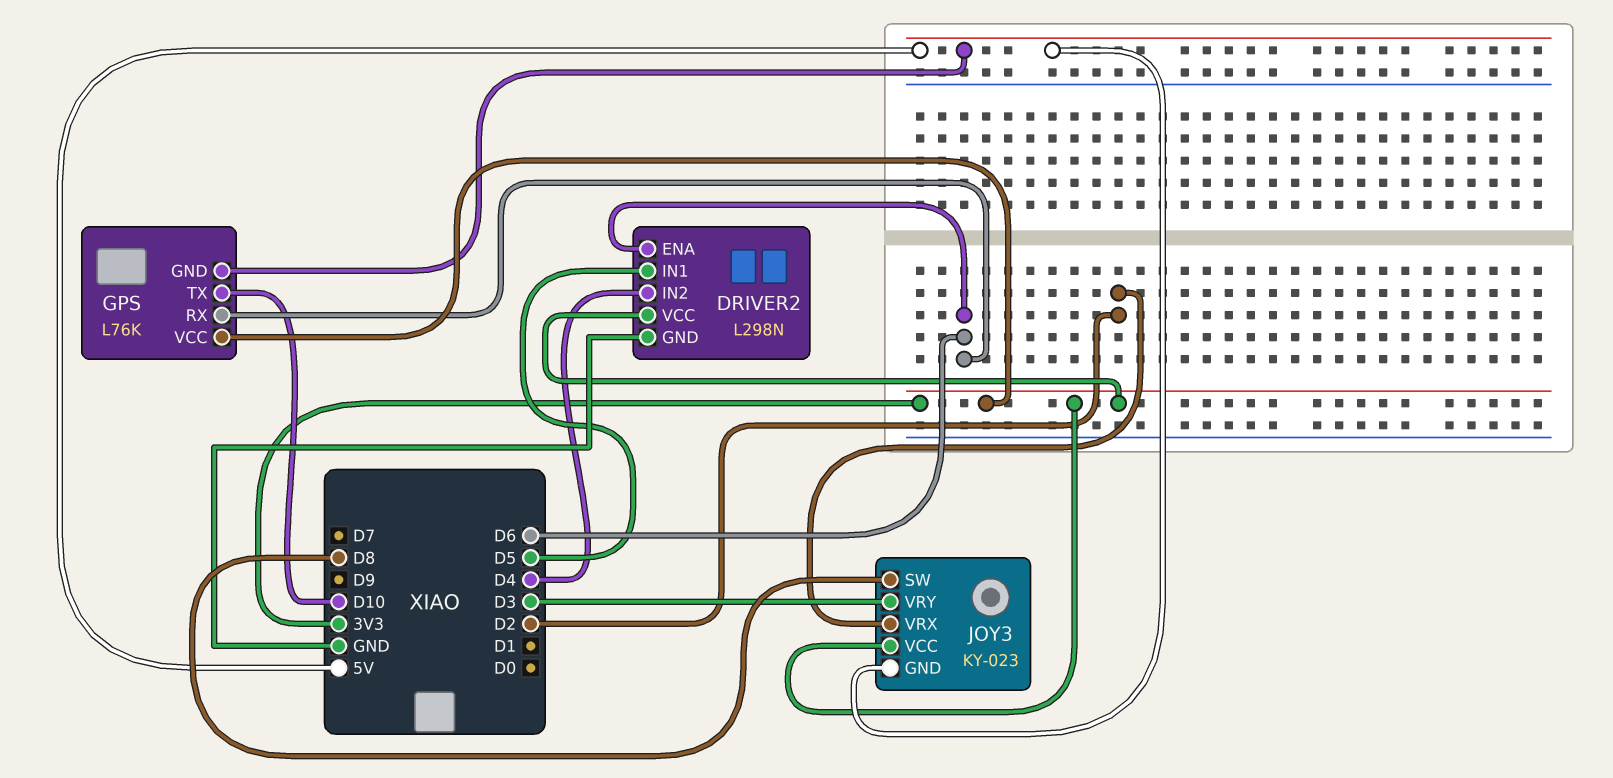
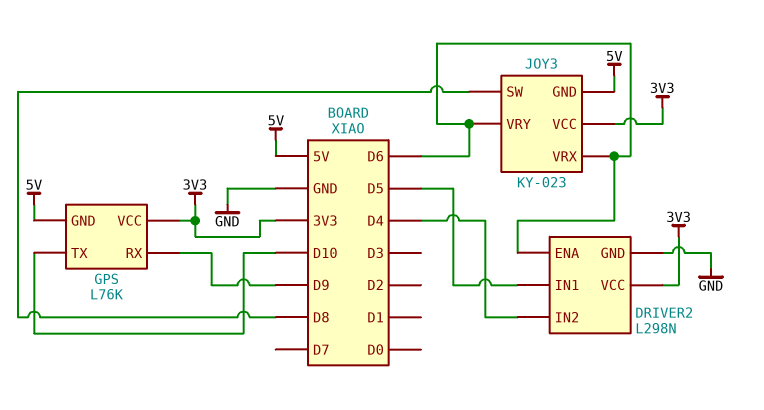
GPS pin RX: D6 -> D9
JOY3 pin VRX: D2 -> D6
JOY3 pin VRY: D3 -> D6

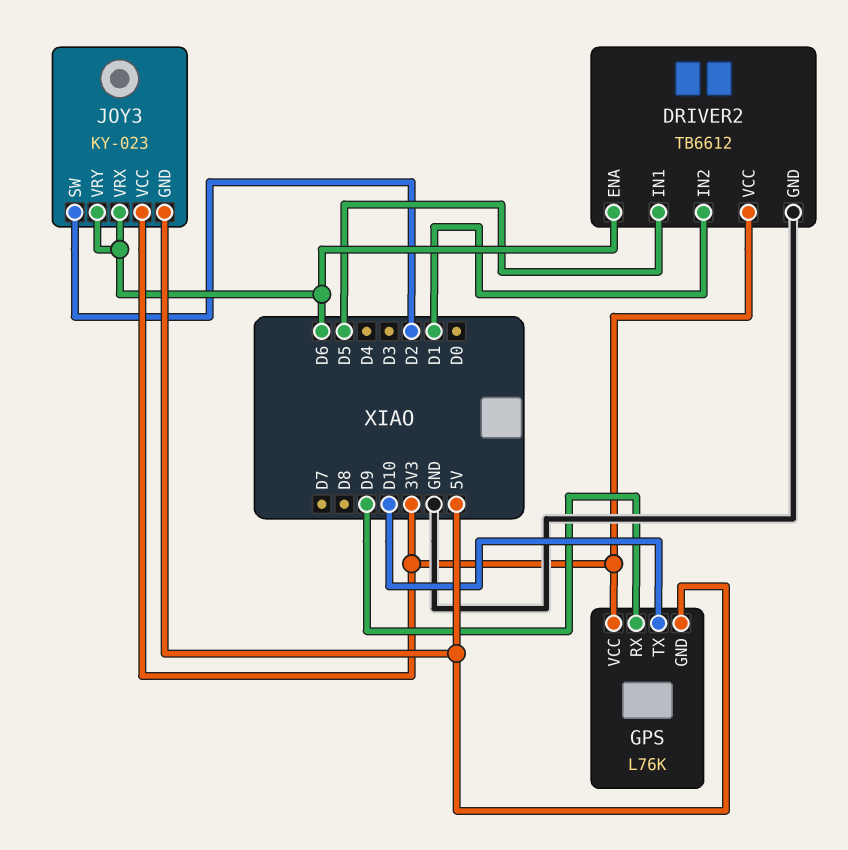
DRIVER2: L298N -> TB6612
DRIVER2 pin IN2: D4 -> D1
JOY3 pin SW: D8 -> D2

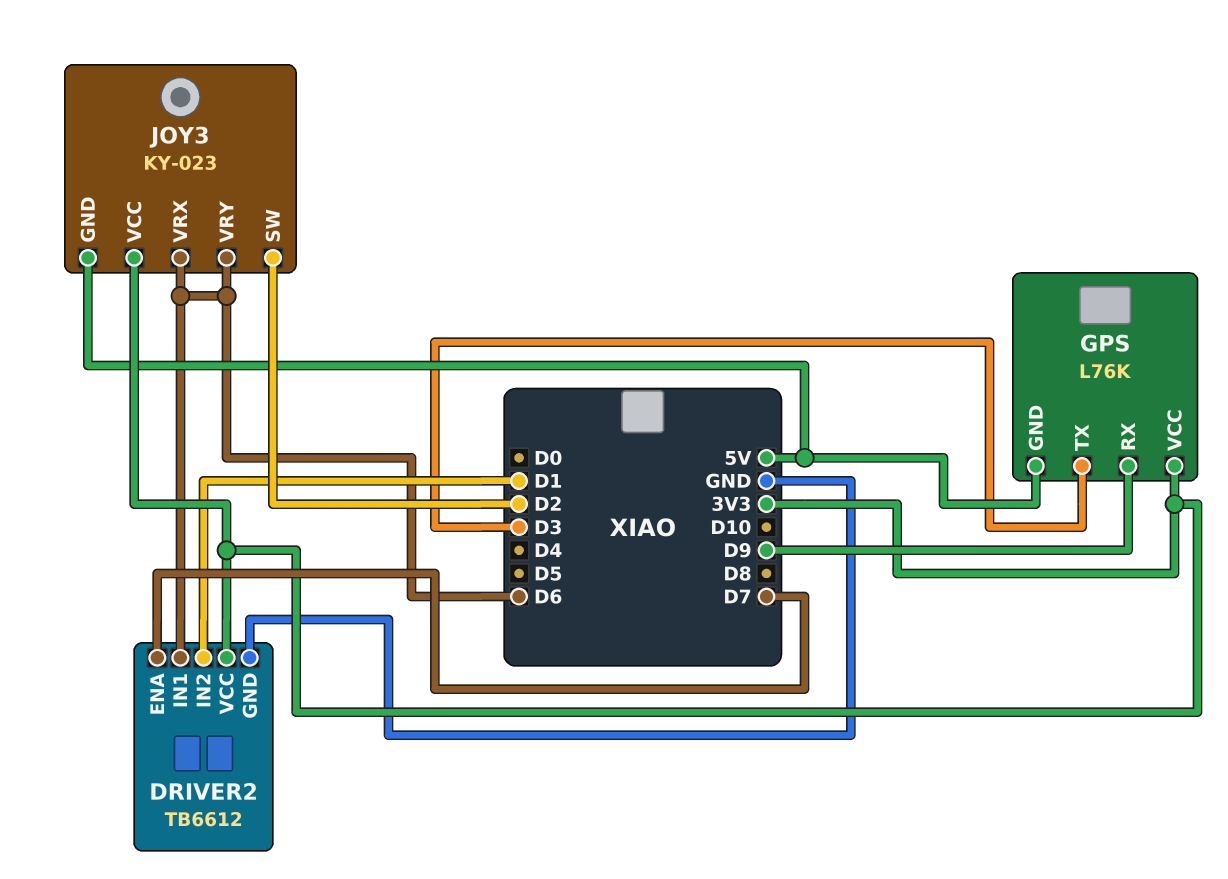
DRIVER2 pin ENA: D6 -> D7
DRIVER2 pin IN1: D5 -> D6
GPS pin TX: D10 -> D3

